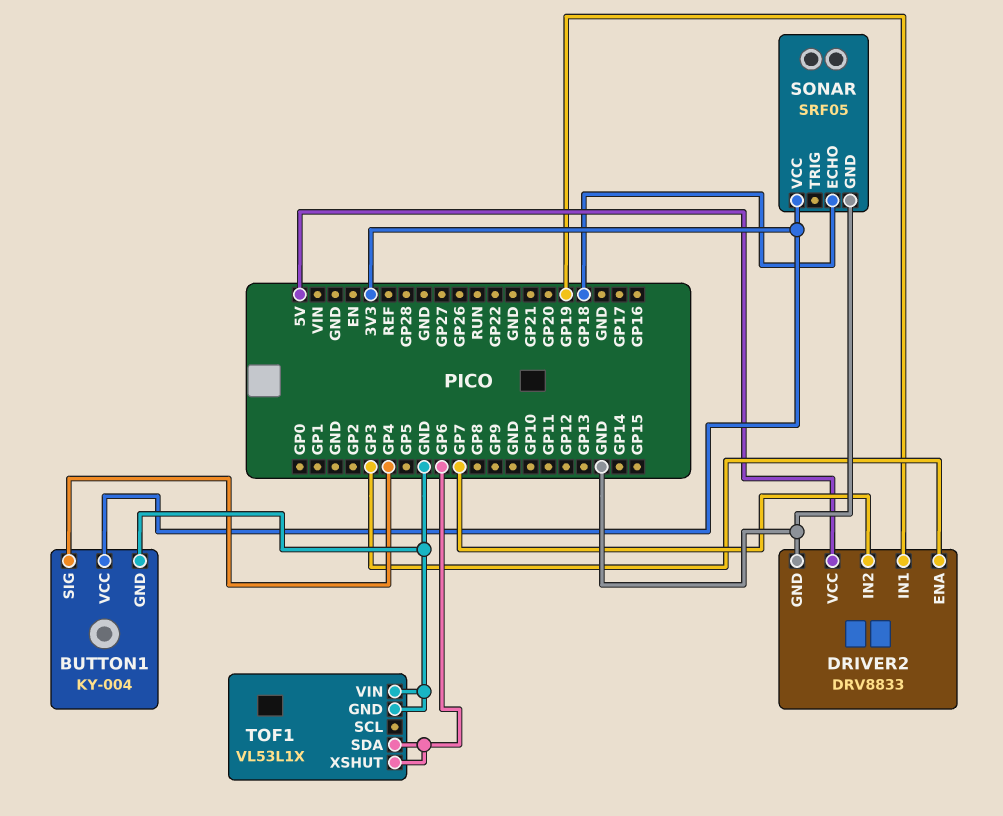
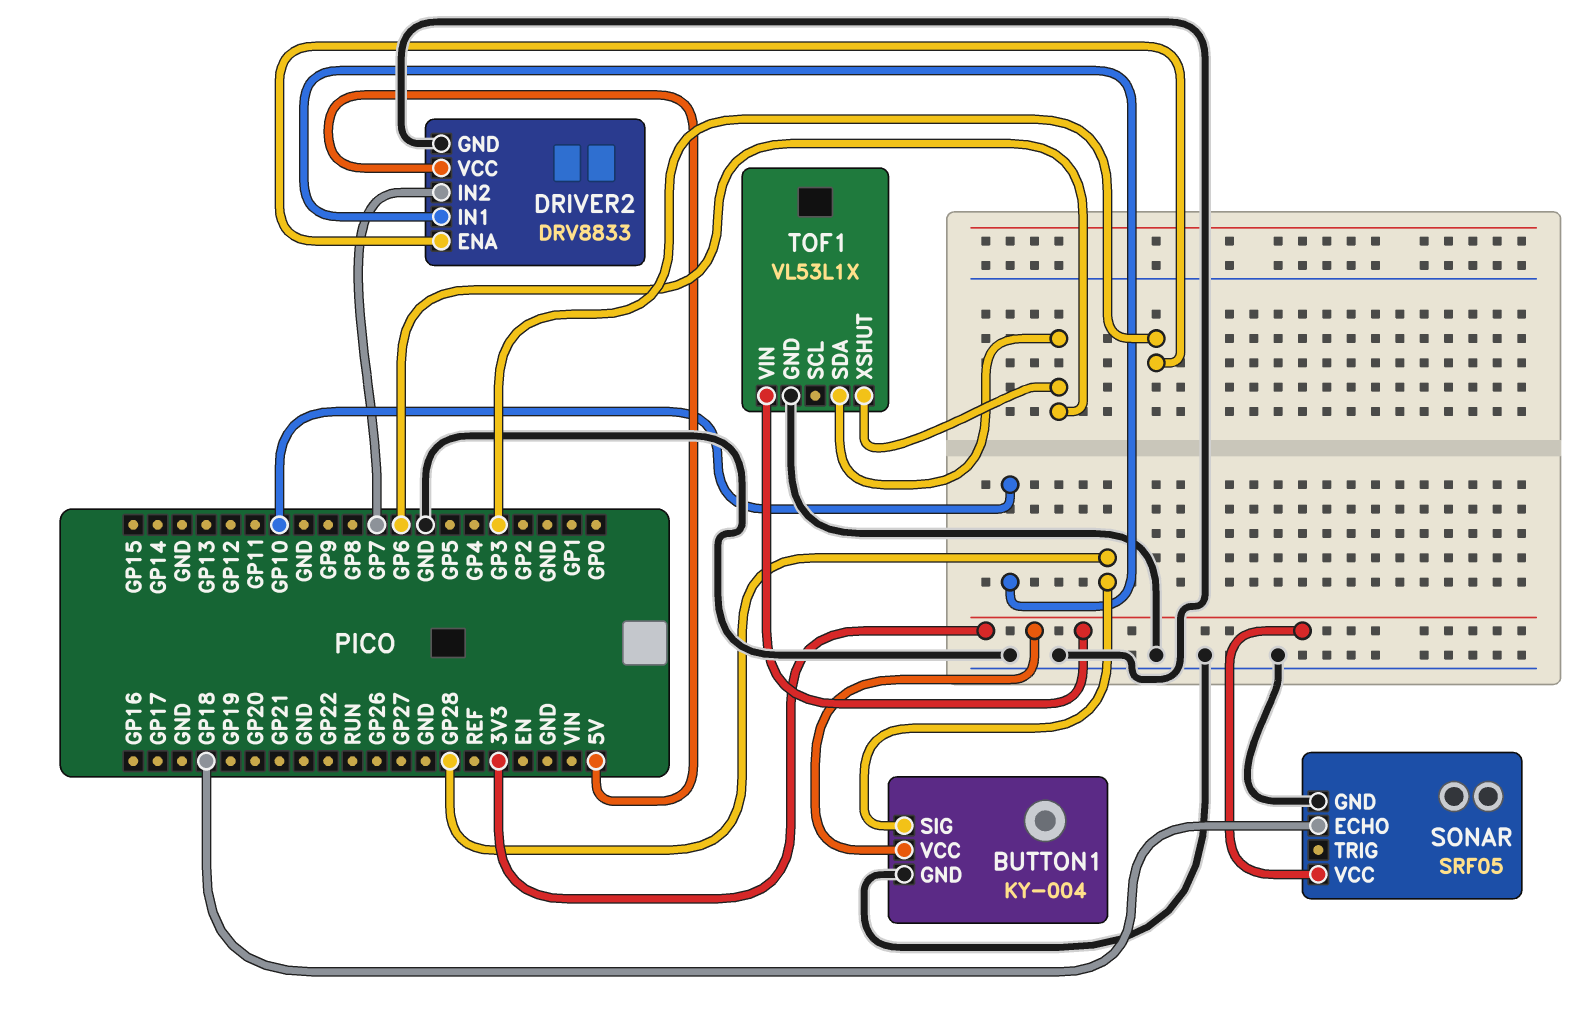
BUTTON1 pin SIG: GP4 -> GP28
DRIVER2 pin IN1: GP19 -> GP10
TOF1 pin VIN: GND -> 3V3

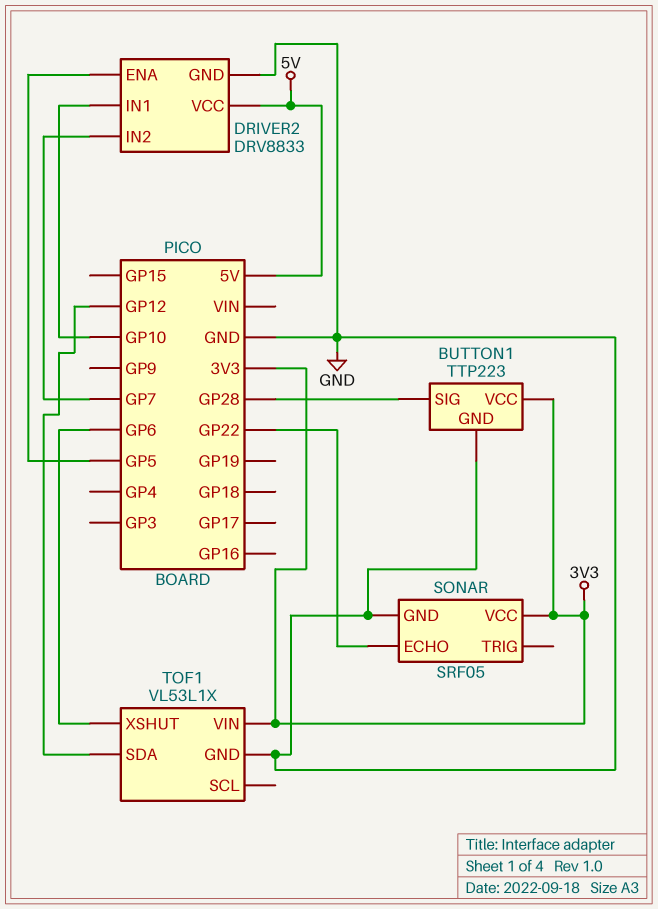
BUTTON1: KY-004 -> TTP223
DRIVER2 pin ENA: GP3 -> GP5
SONAR pin ECHO: GP18 -> GP22
TOF1 pin SDA: GP6 -> GP12

